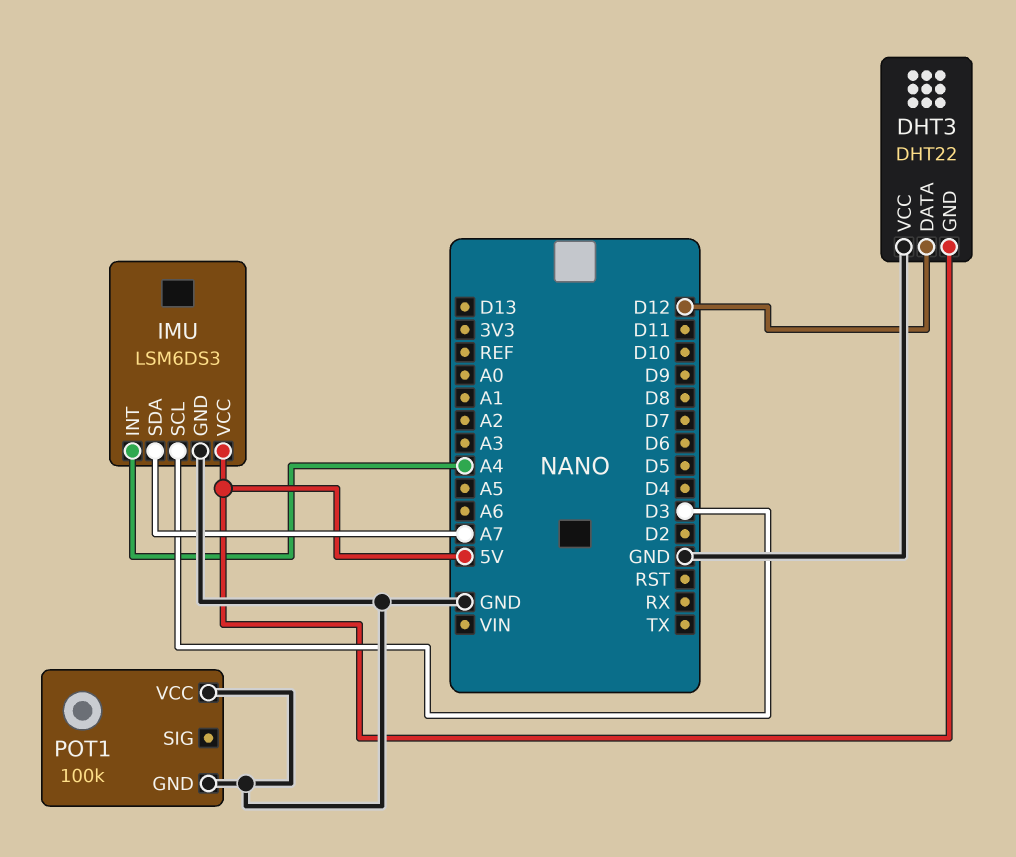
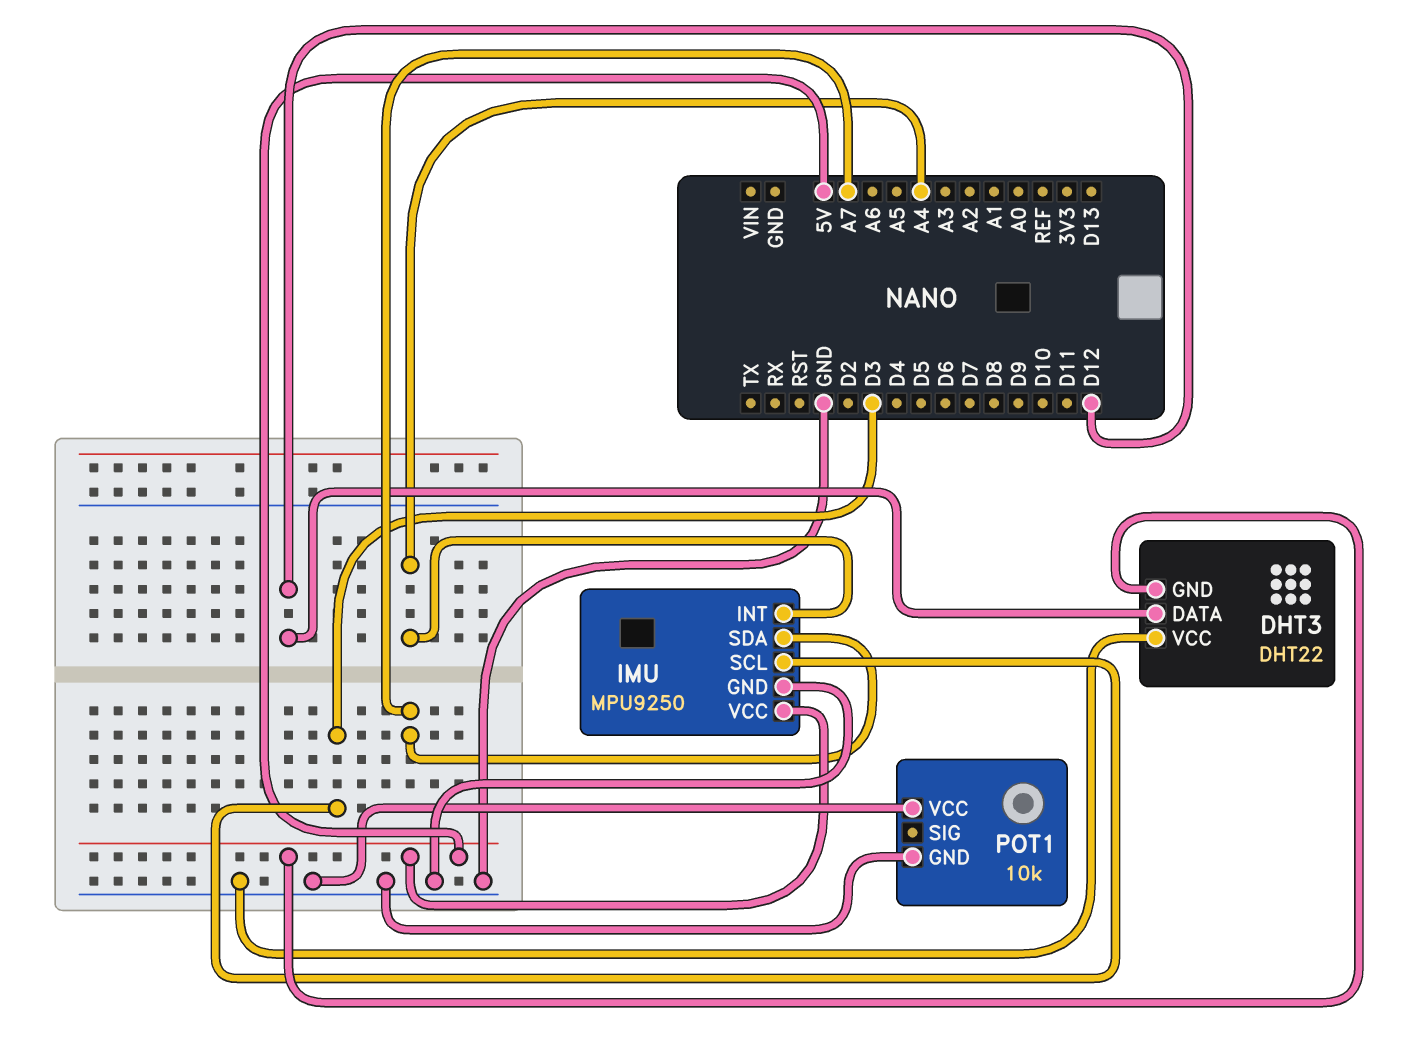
IMU: LSM6DS3 -> MPU9250
POT1: 100k -> 10k

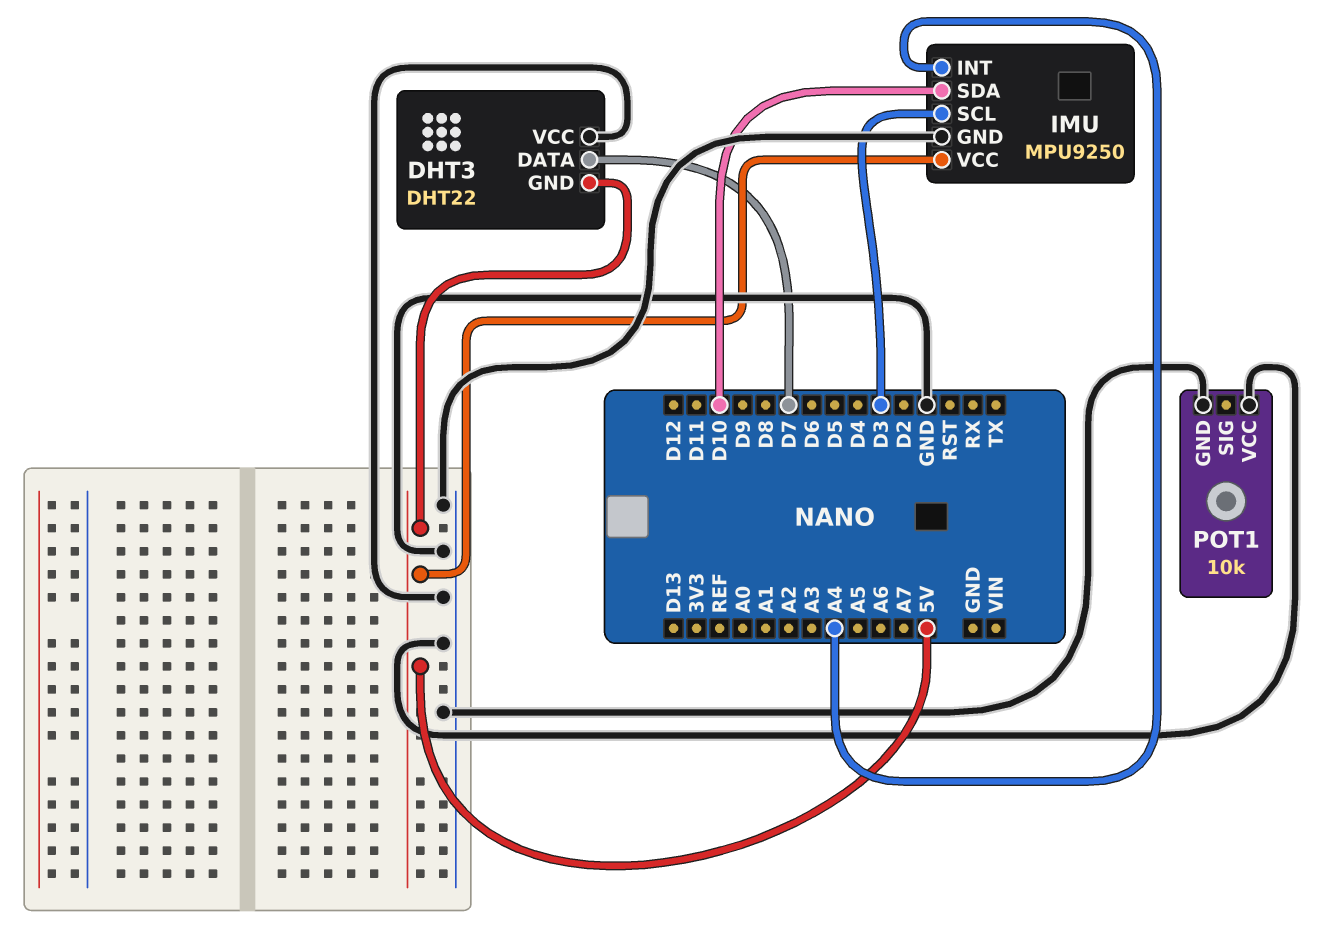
DHT3 pin DATA: D12 -> D7
IMU pin SDA: A7 -> D10

